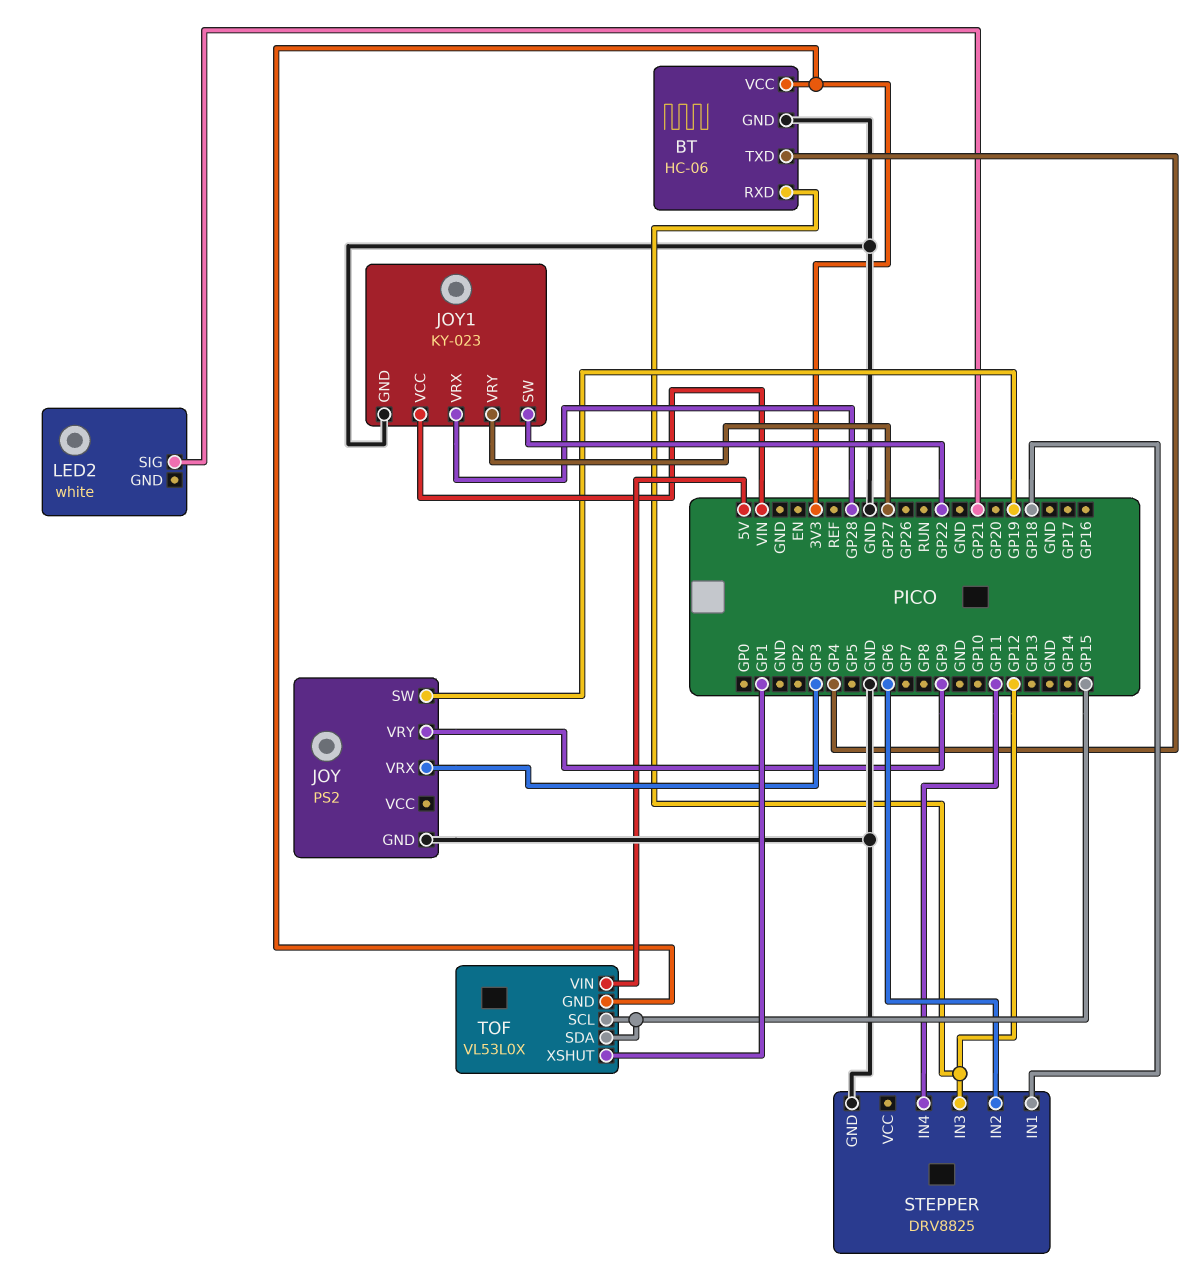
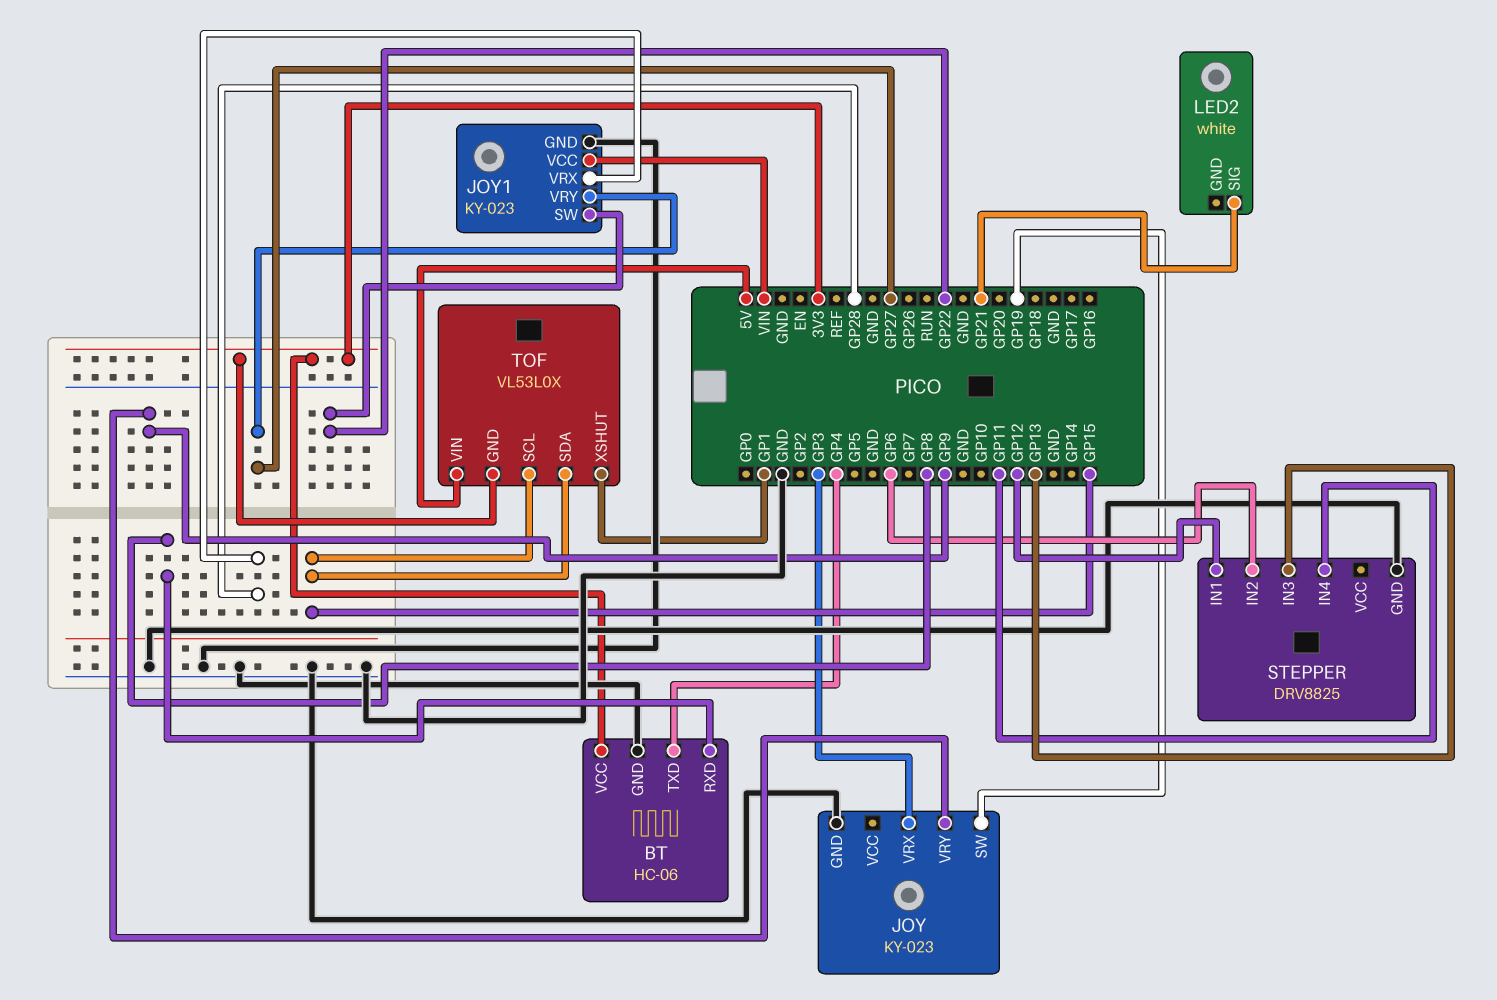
BT pin RXD: GP12 -> GP8
JOY: PS2 -> KY-023
STEPPER pin IN1: GP18 -> GP12
STEPPER pin IN3: GP12 -> GP13

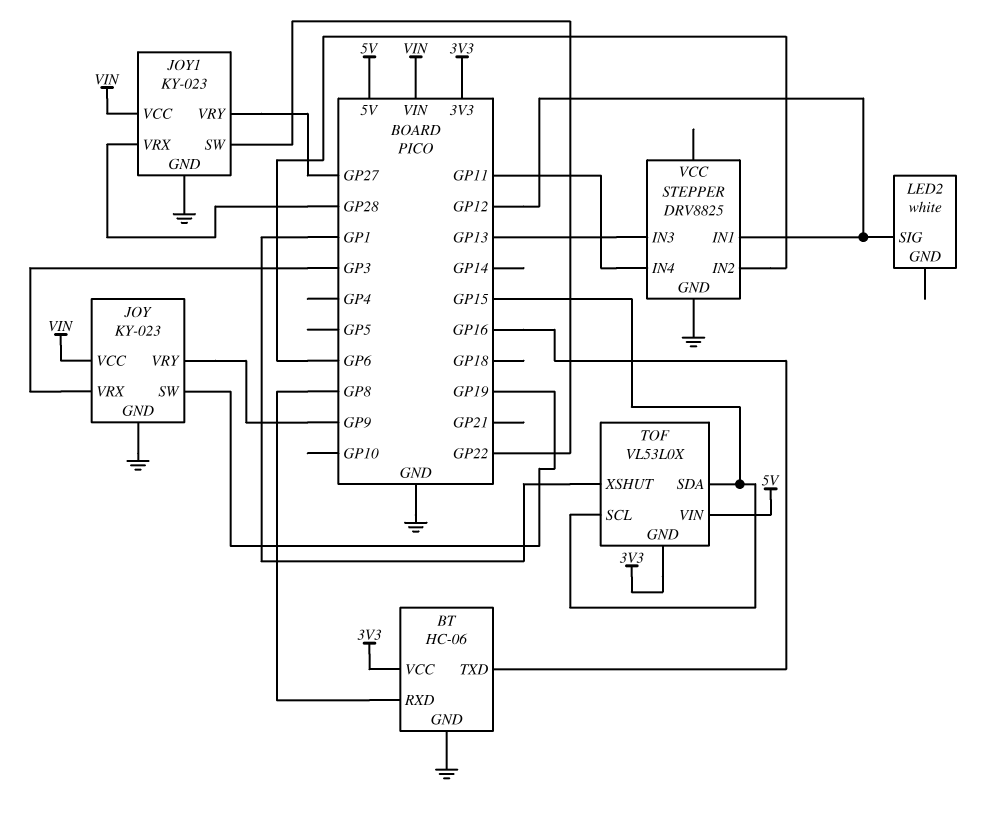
BT pin TXD: GP4 -> GP16
JOY pin VCC: none -> VIN
LED2 pin SIG: GP21 -> GP12

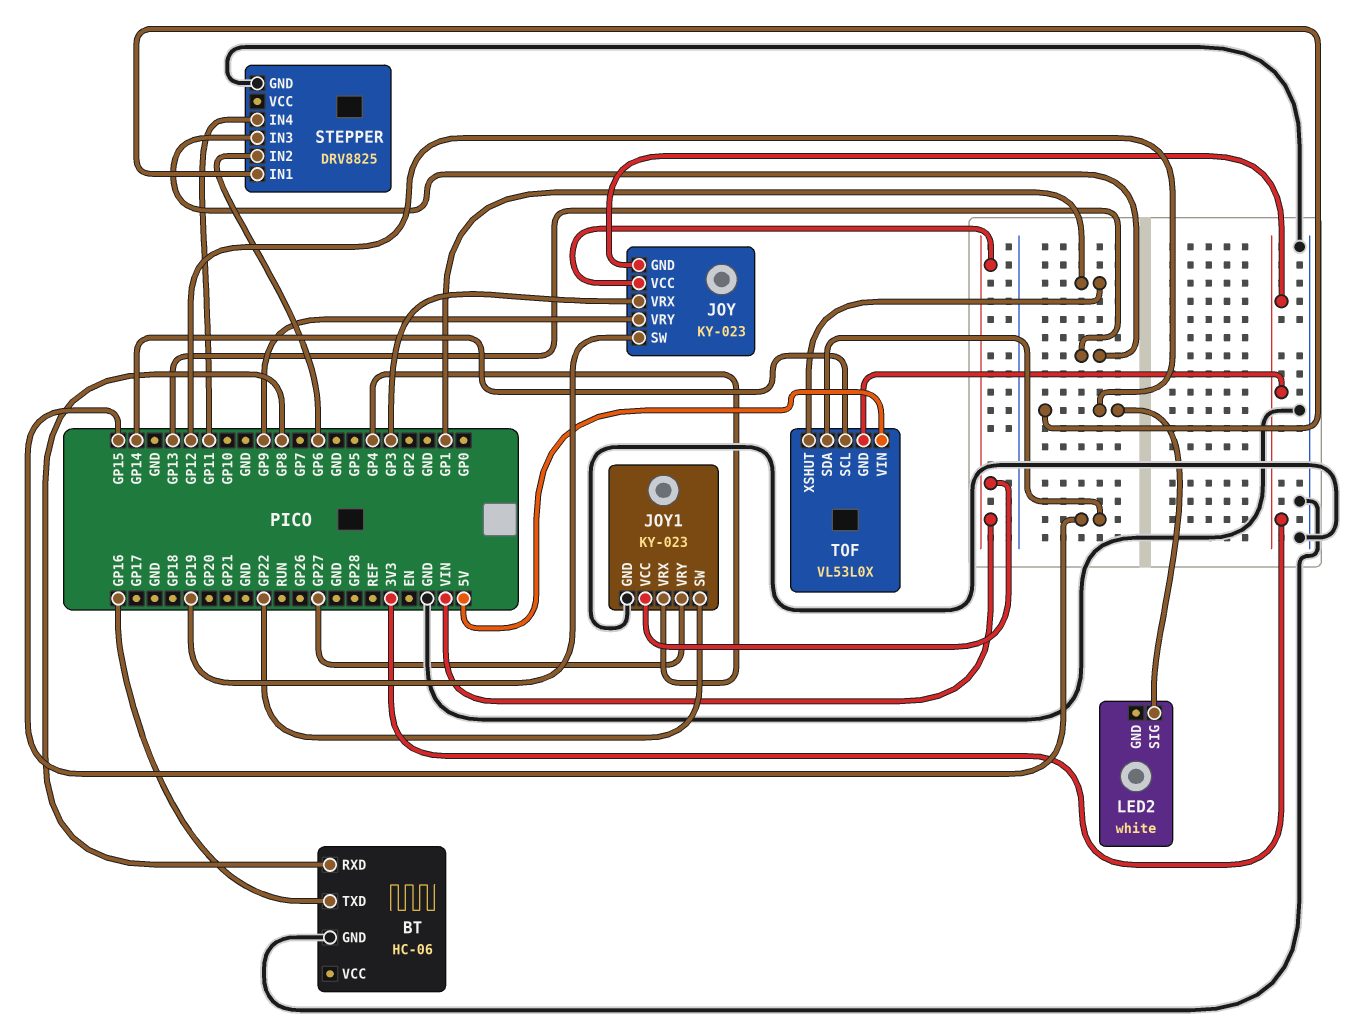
BT pin VCC: 3V3 -> none
JOY pin GND: GND -> 3V3
JOY1 pin VRX: GP28 -> GP4
TOF pin SCL: GP15 -> GP14

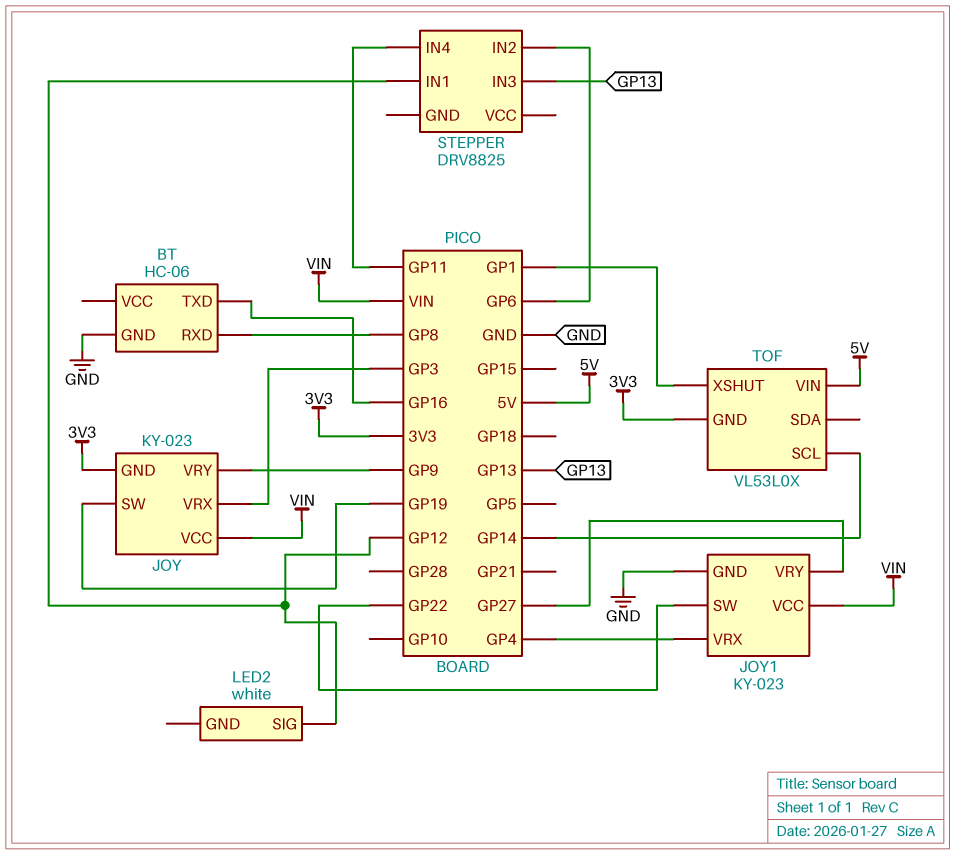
STEPPER pin GND: GND -> none
TOF pin SDA: GP15 -> none

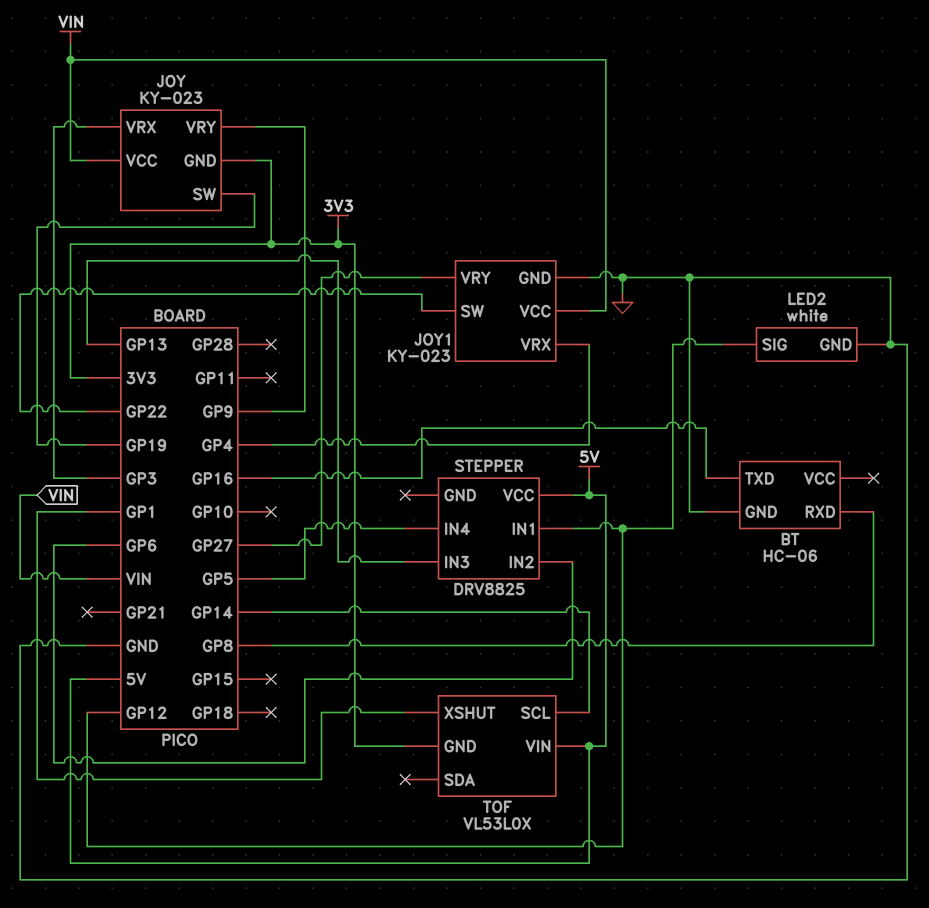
LED2 pin GND: none -> GND
STEPPER pin IN4: GP11 -> GP5
STEPPER pin VCC: none -> 5V

